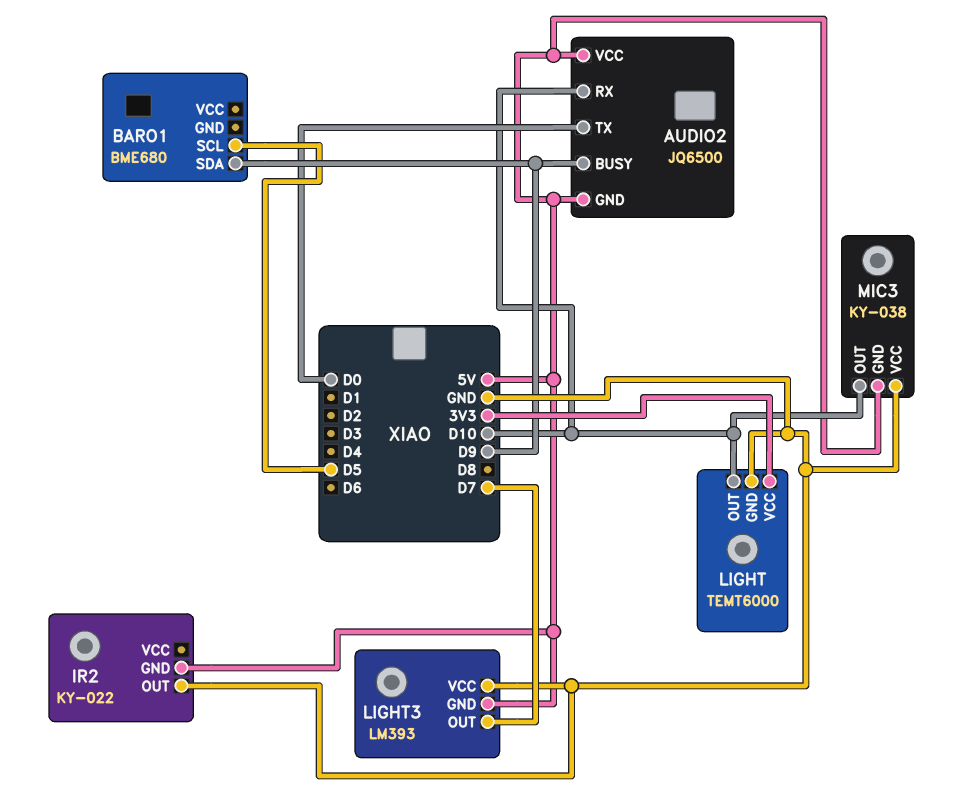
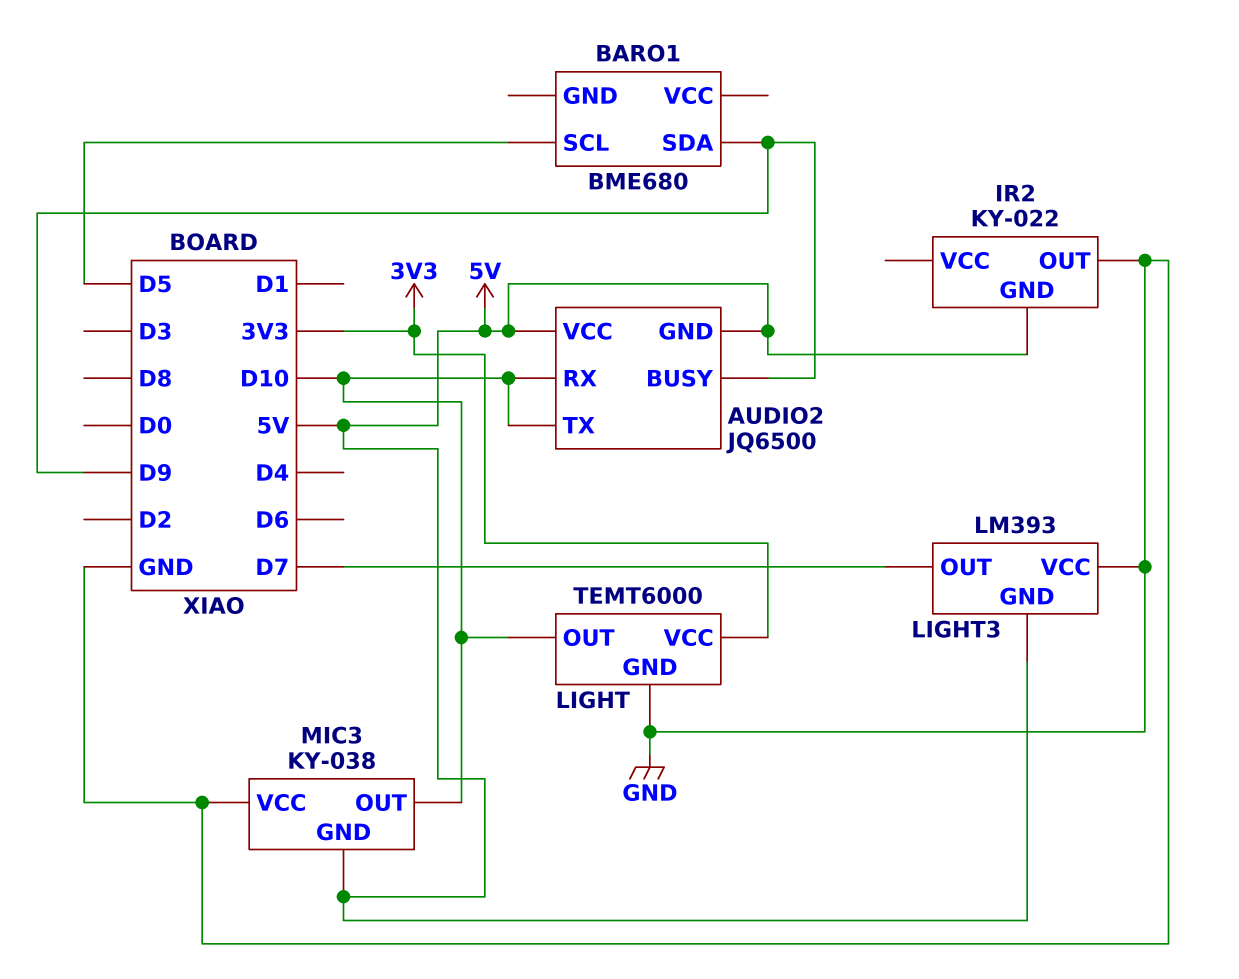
AUDIO2 pin TX: D0 -> D10

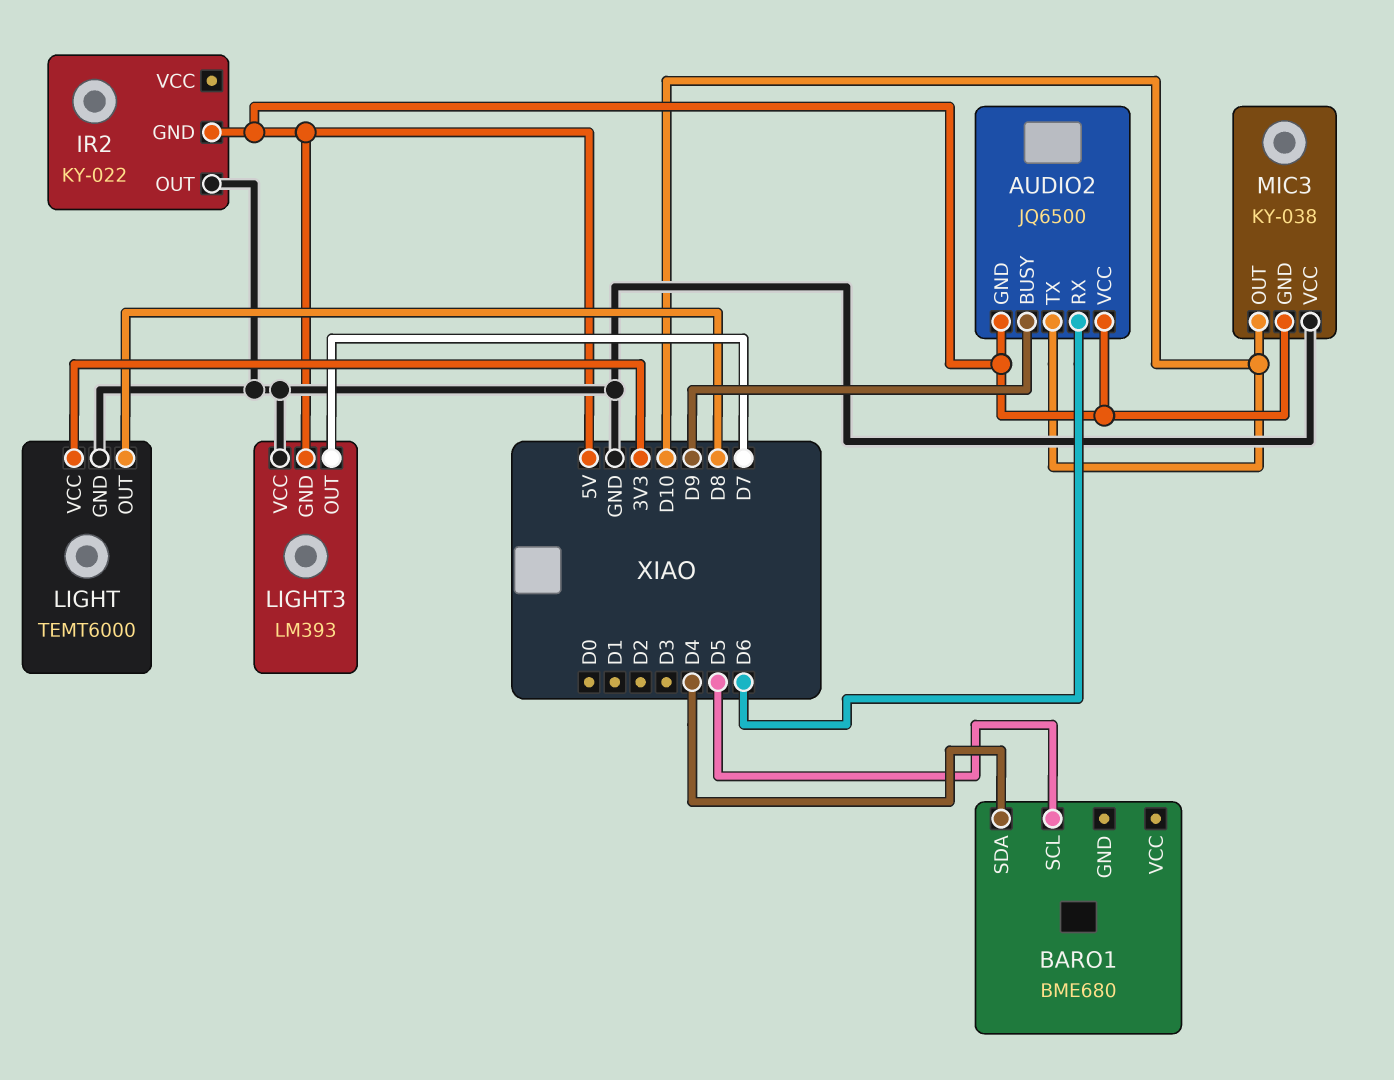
AUDIO2 pin RX: D10 -> D6
BARO1 pin SDA: D9 -> D4
LIGHT pin OUT: D10 -> D8

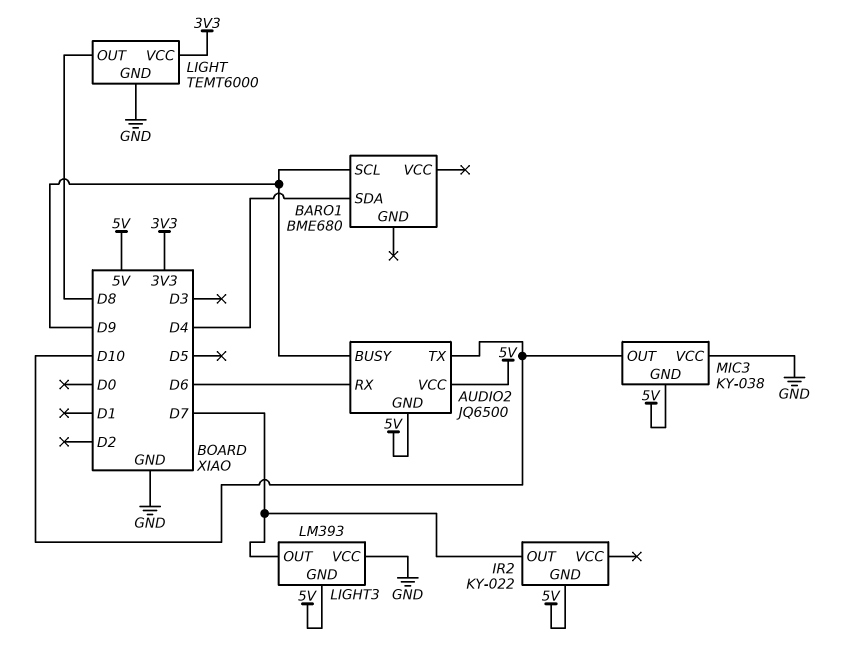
BARO1 pin SCL: D5 -> D9
IR2 pin OUT: GND -> D7

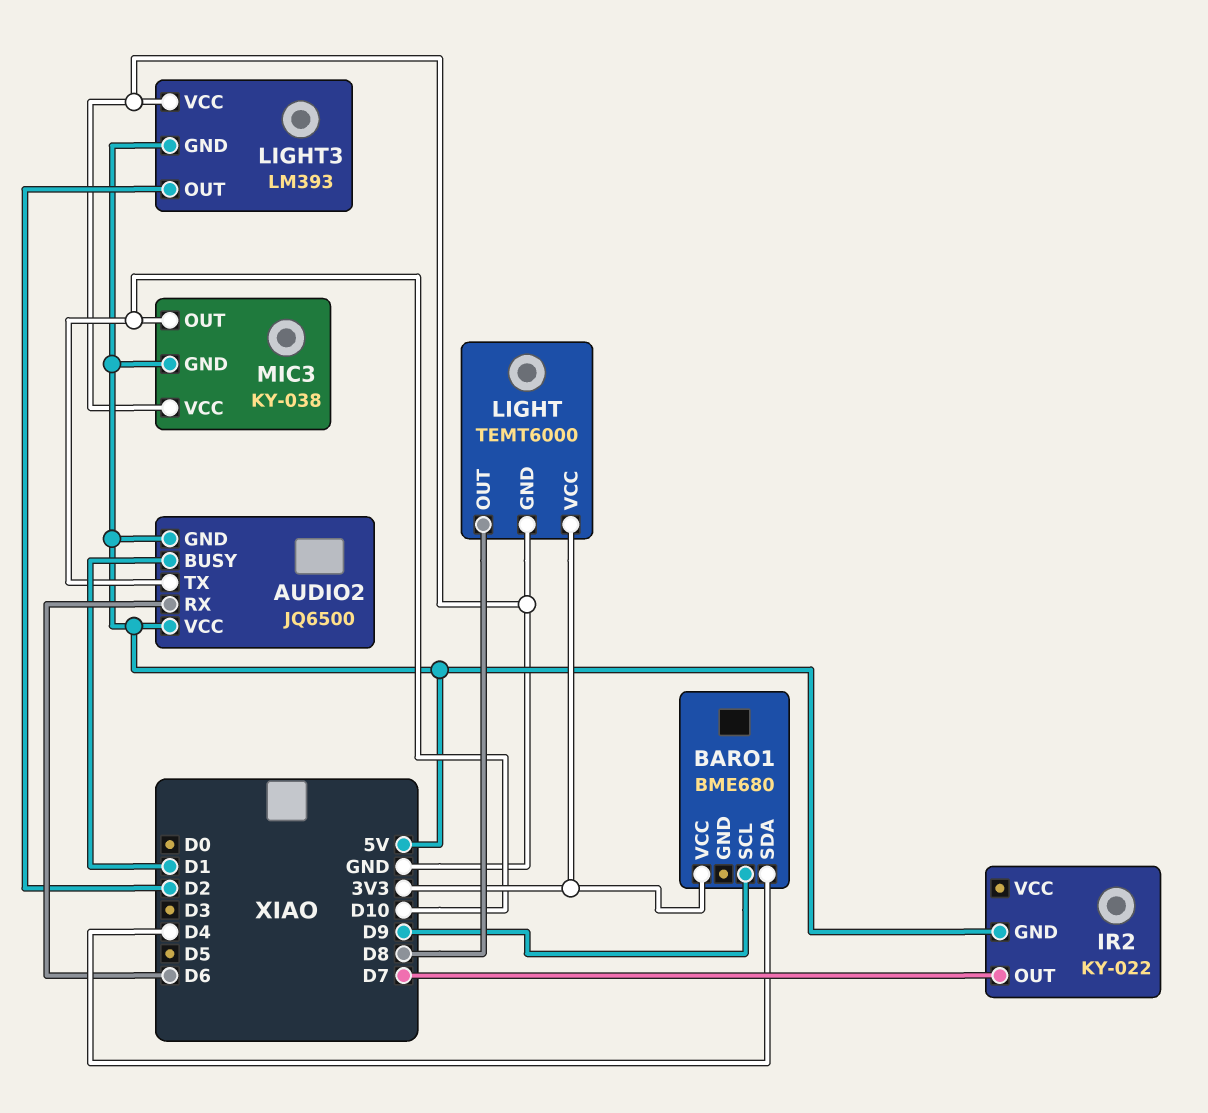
AUDIO2 pin BUSY: D9 -> D1
BARO1 pin VCC: none -> 3V3
LIGHT3 pin OUT: D7 -> D2

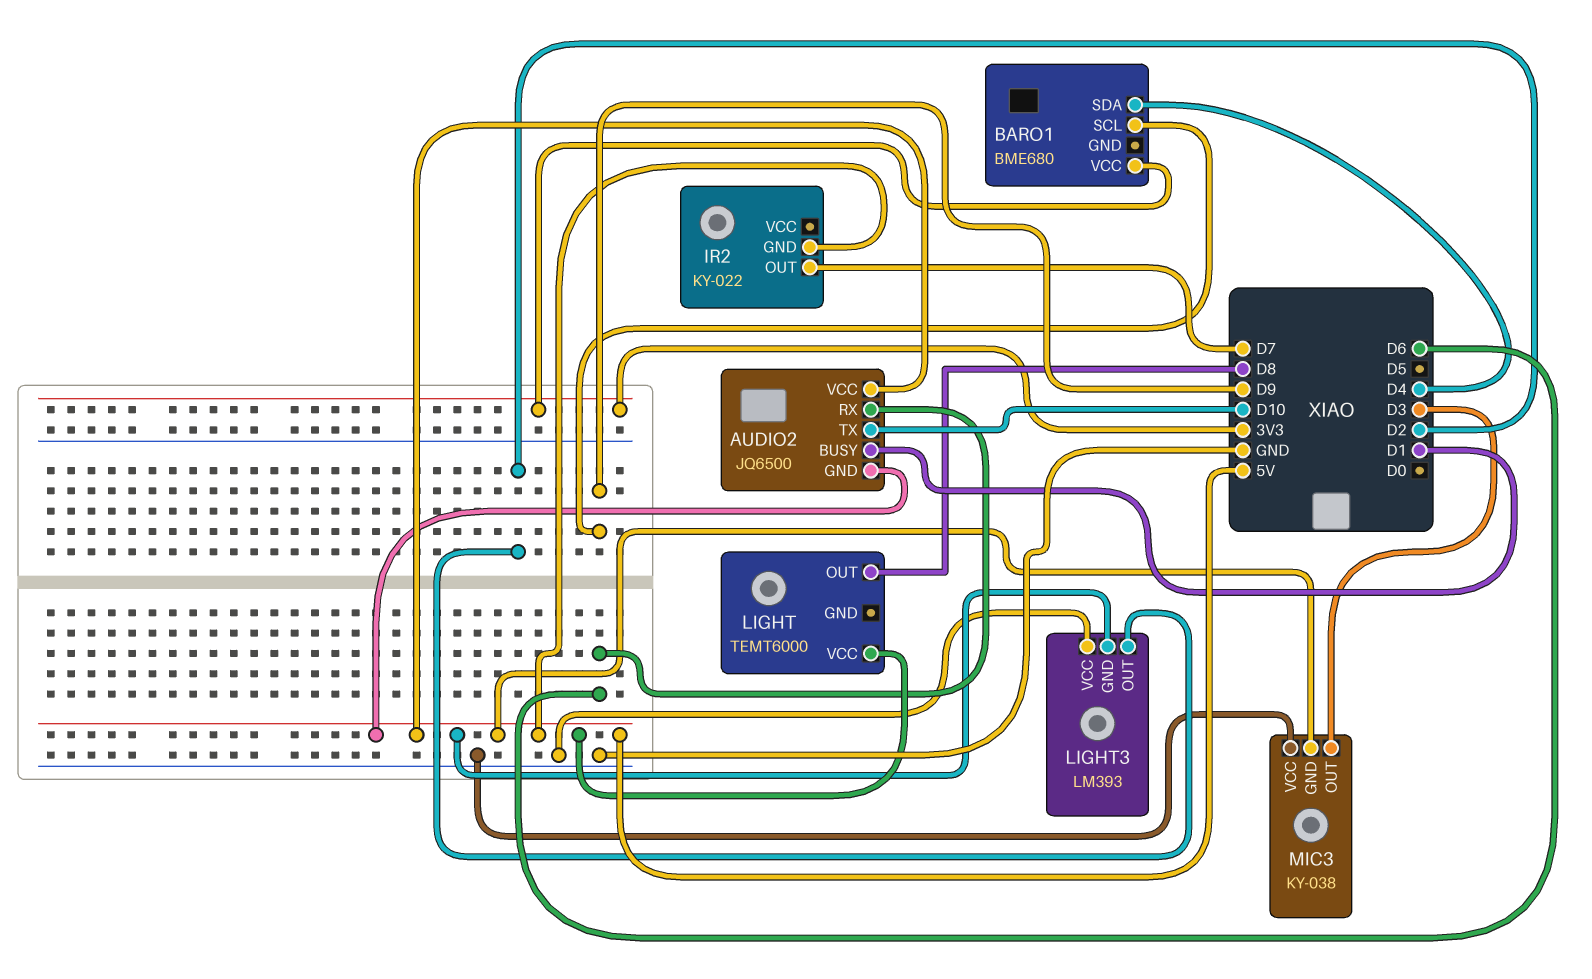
LIGHT pin GND: GND -> none
LIGHT pin VCC: 3V3 -> 5V
MIC3 pin OUT: D10 -> D3

